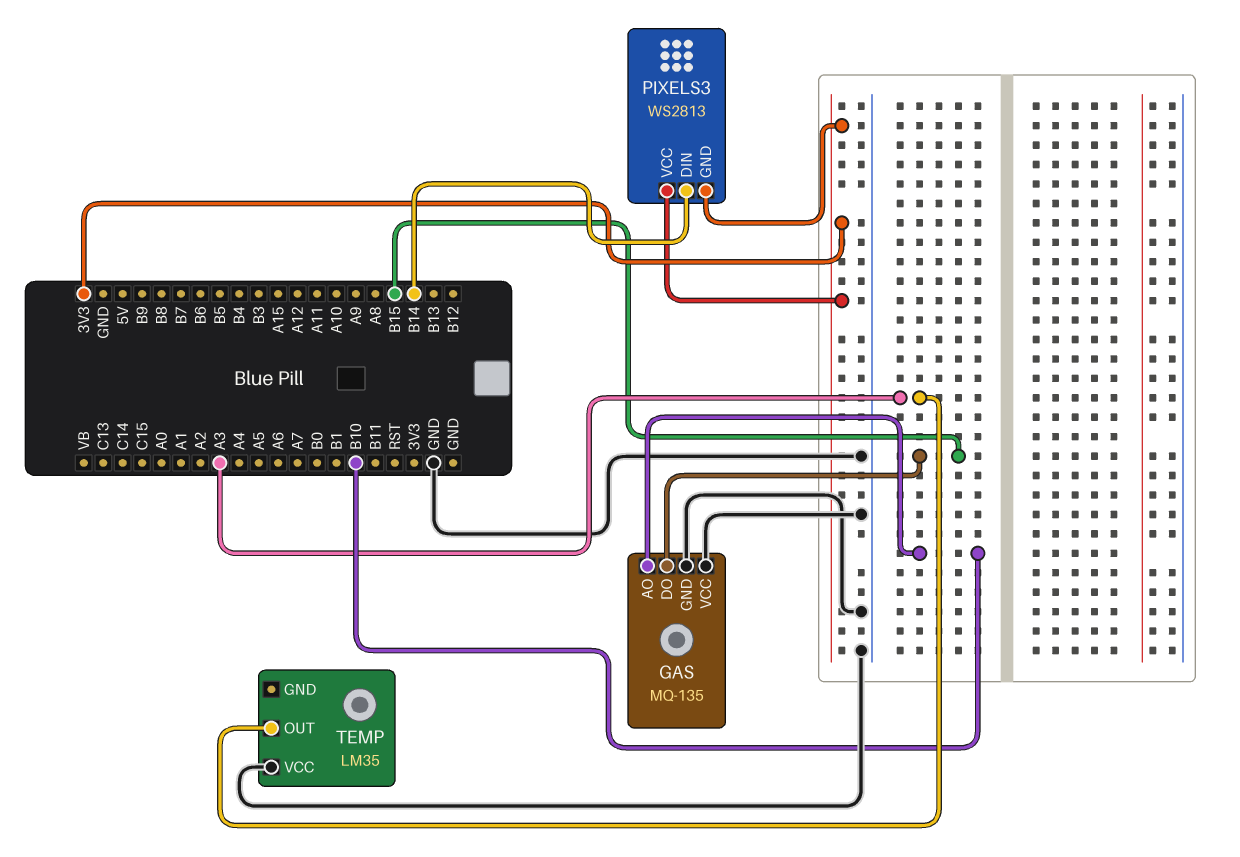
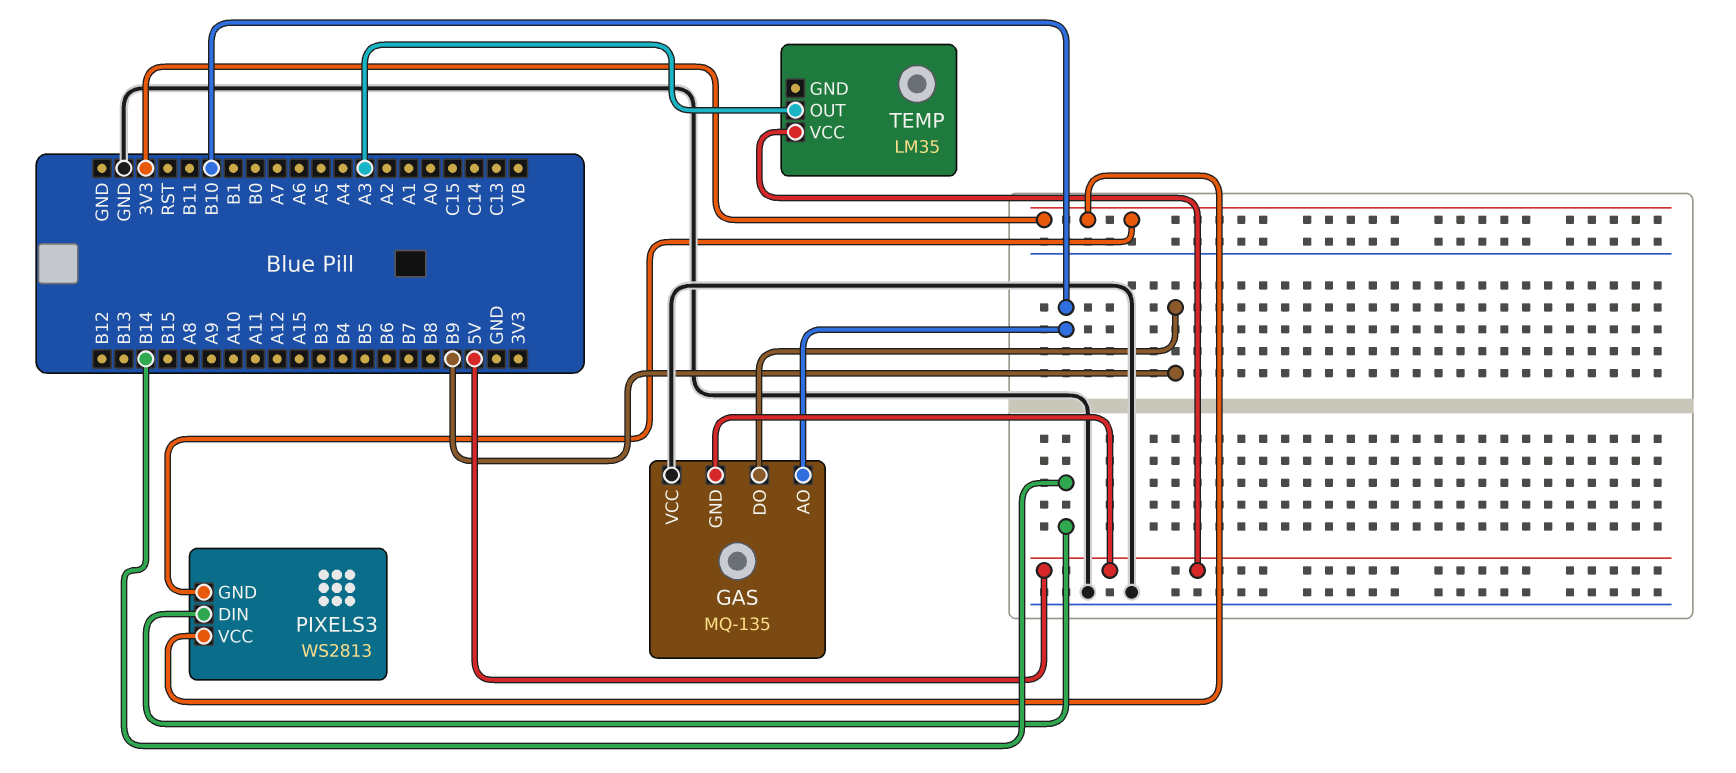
GAS pin DO: B15 -> B9
GAS pin GND: GND -> 5V
TEMP pin VCC: GND -> 5V

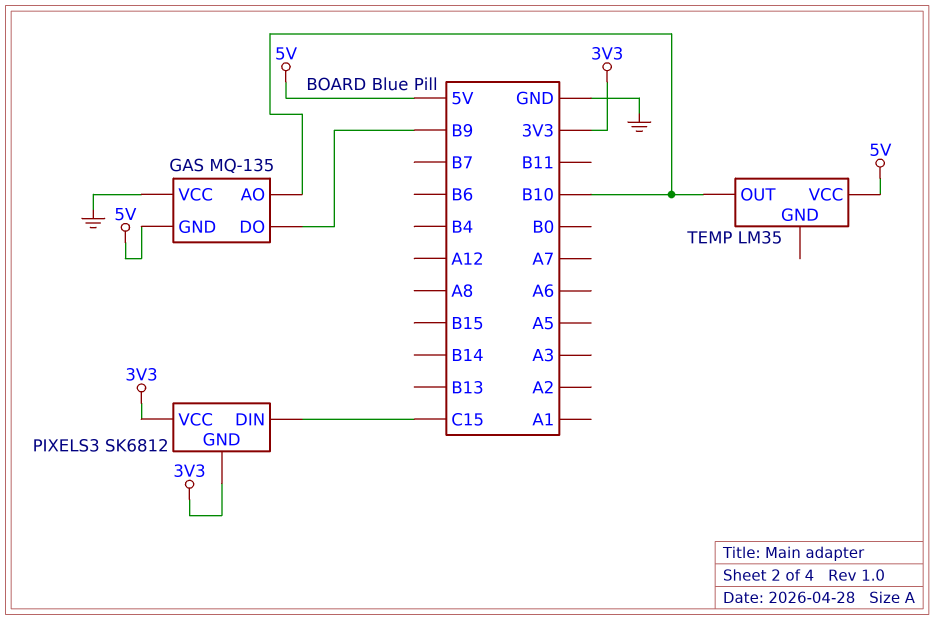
PIXELS3: WS2813 -> SK6812
PIXELS3 pin DIN: B14 -> C15
TEMP pin OUT: A3 -> B10

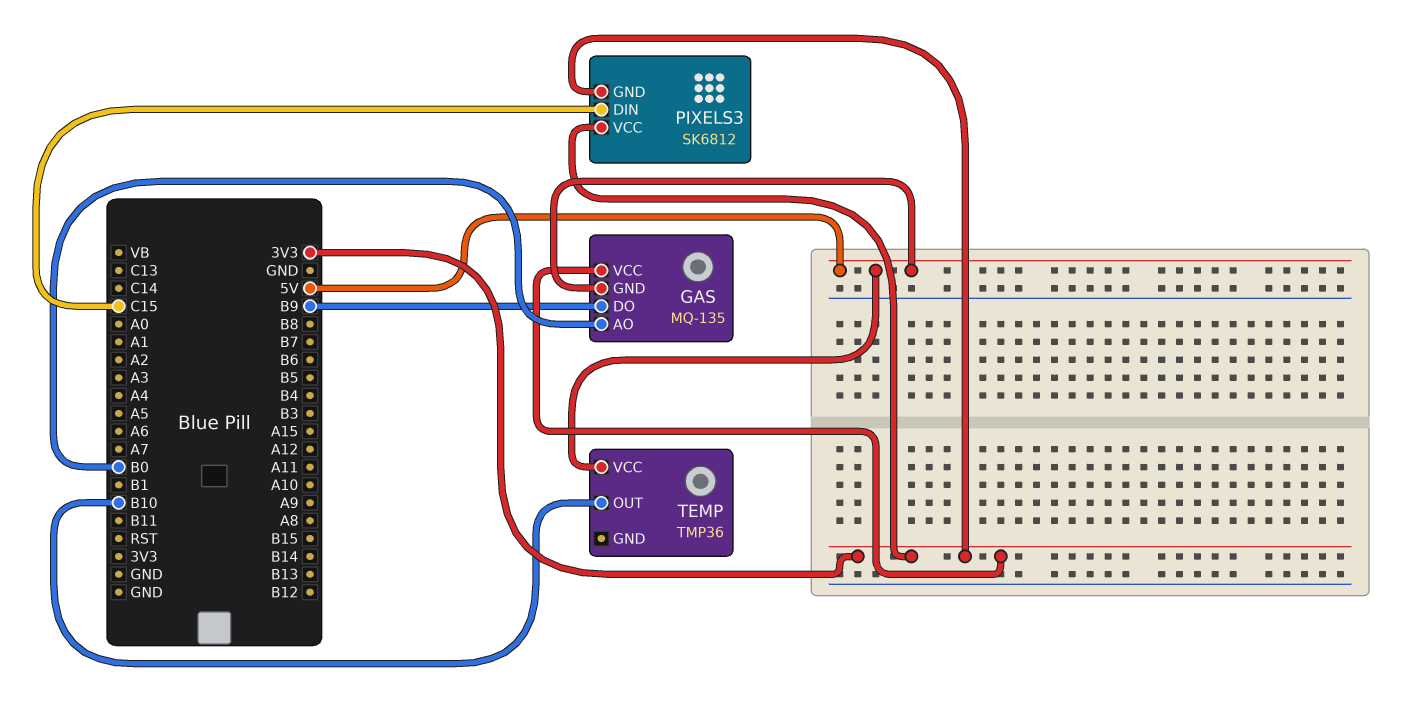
GAS pin AO: B10 -> B0
GAS pin VCC: GND -> 3V3
TEMP: LM35 -> TMP36

